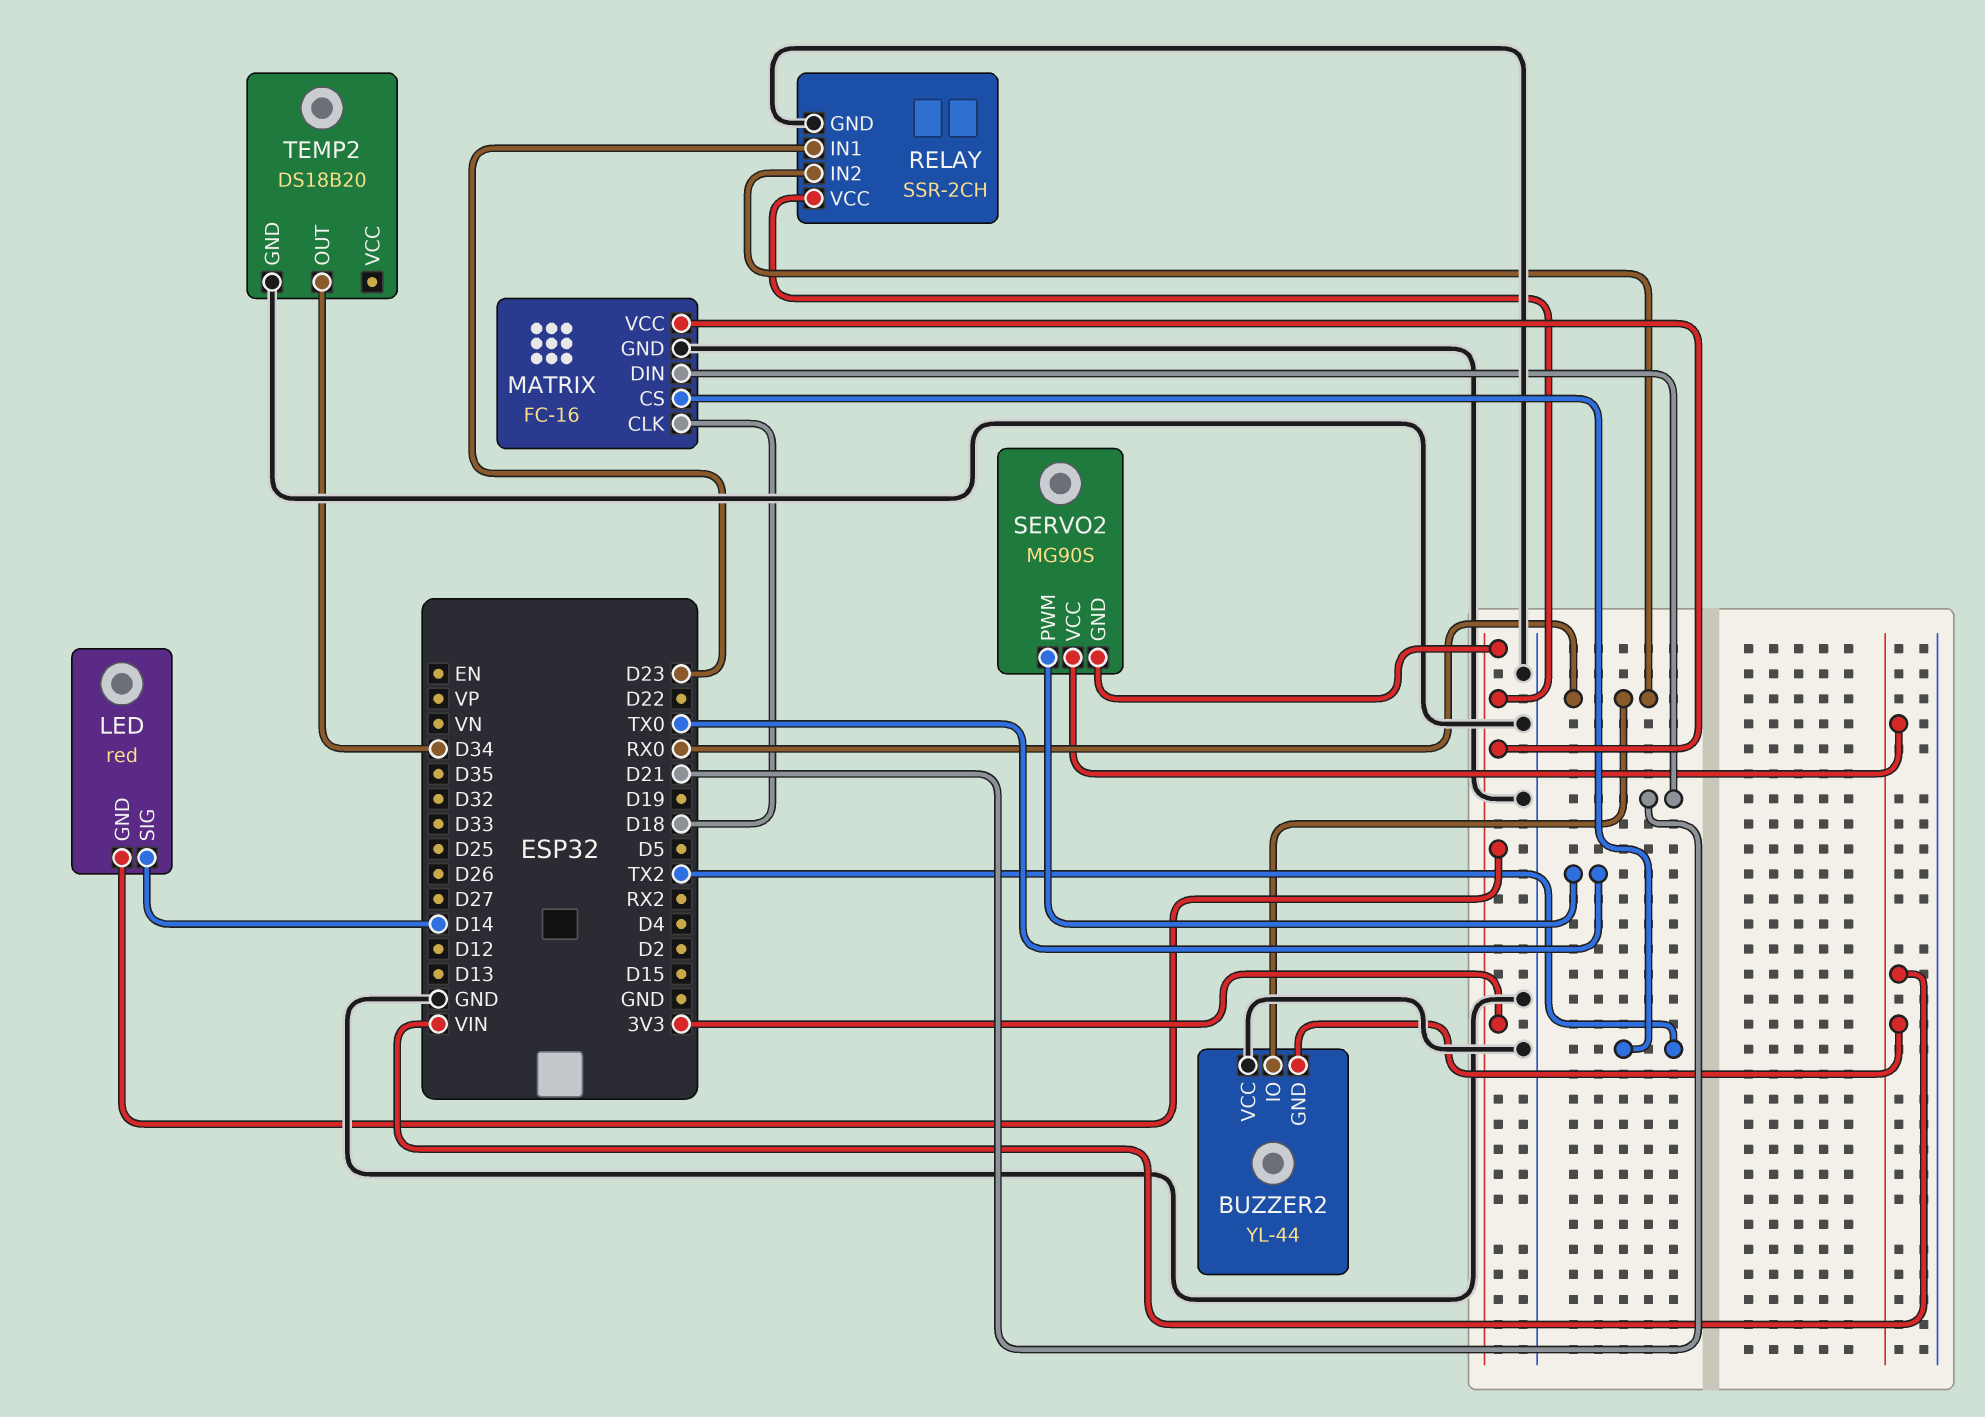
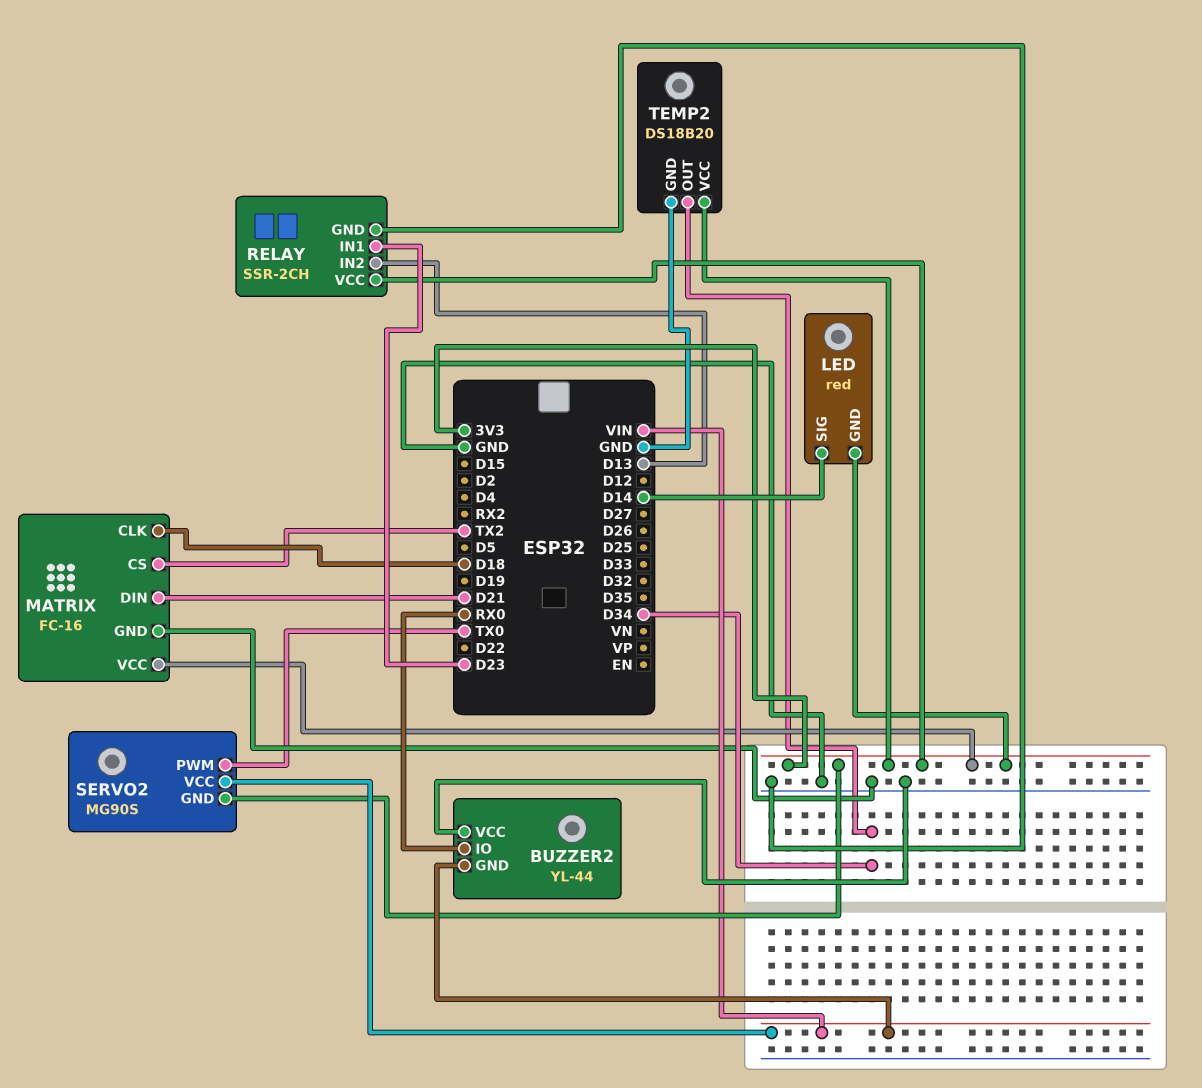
RELAY pin IN2: RX0 -> D13
TEMP2 pin VCC: none -> 3V3

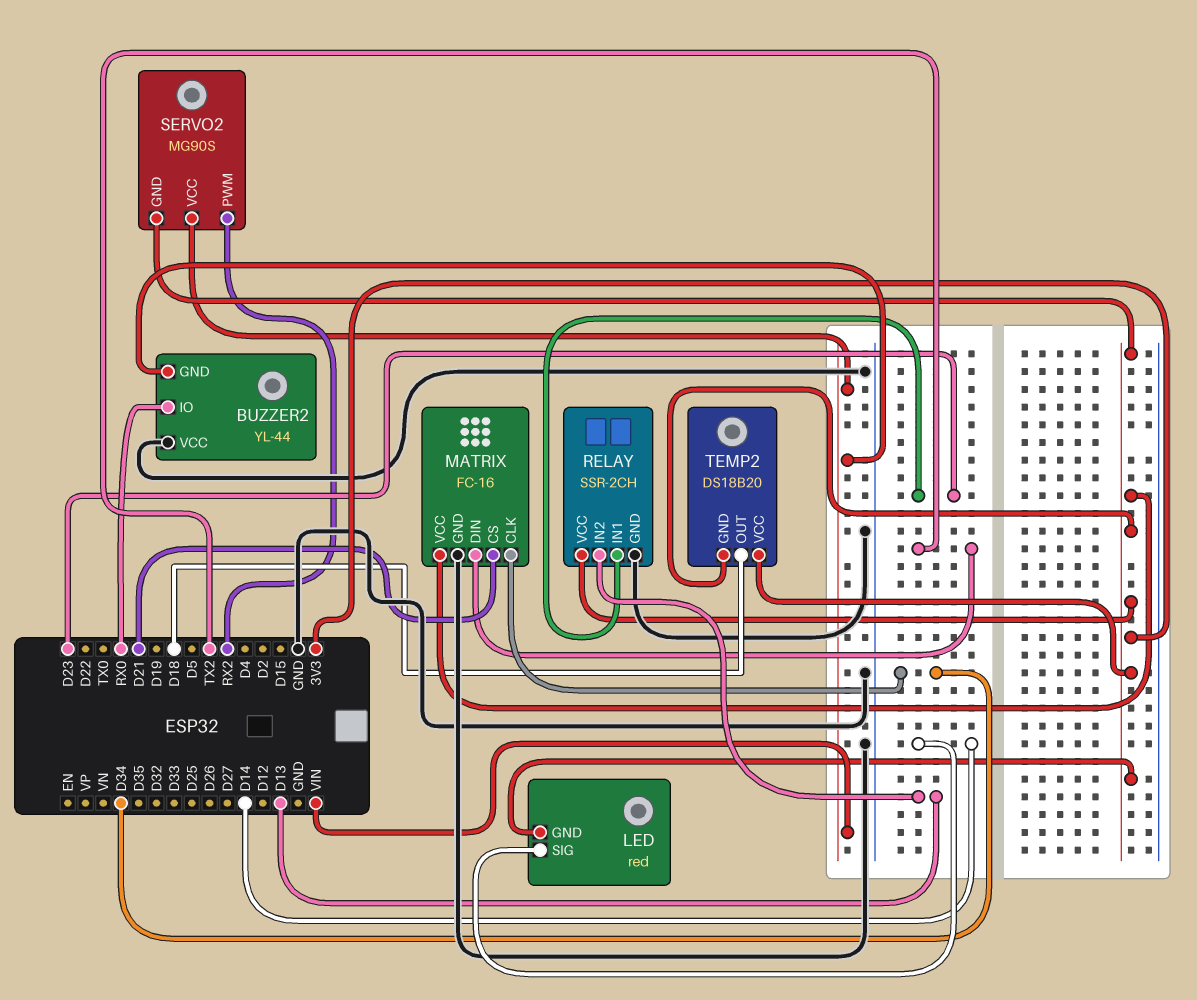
MATRIX pin CLK: D18 -> D34
MATRIX pin CS: TX2 -> D21
MATRIX pin DIN: D21 -> TX2
SERVO2 pin PWM: TX0 -> RX2
TEMP2 pin GND: GND -> 3V3
TEMP2 pin OUT: D34 -> D18

